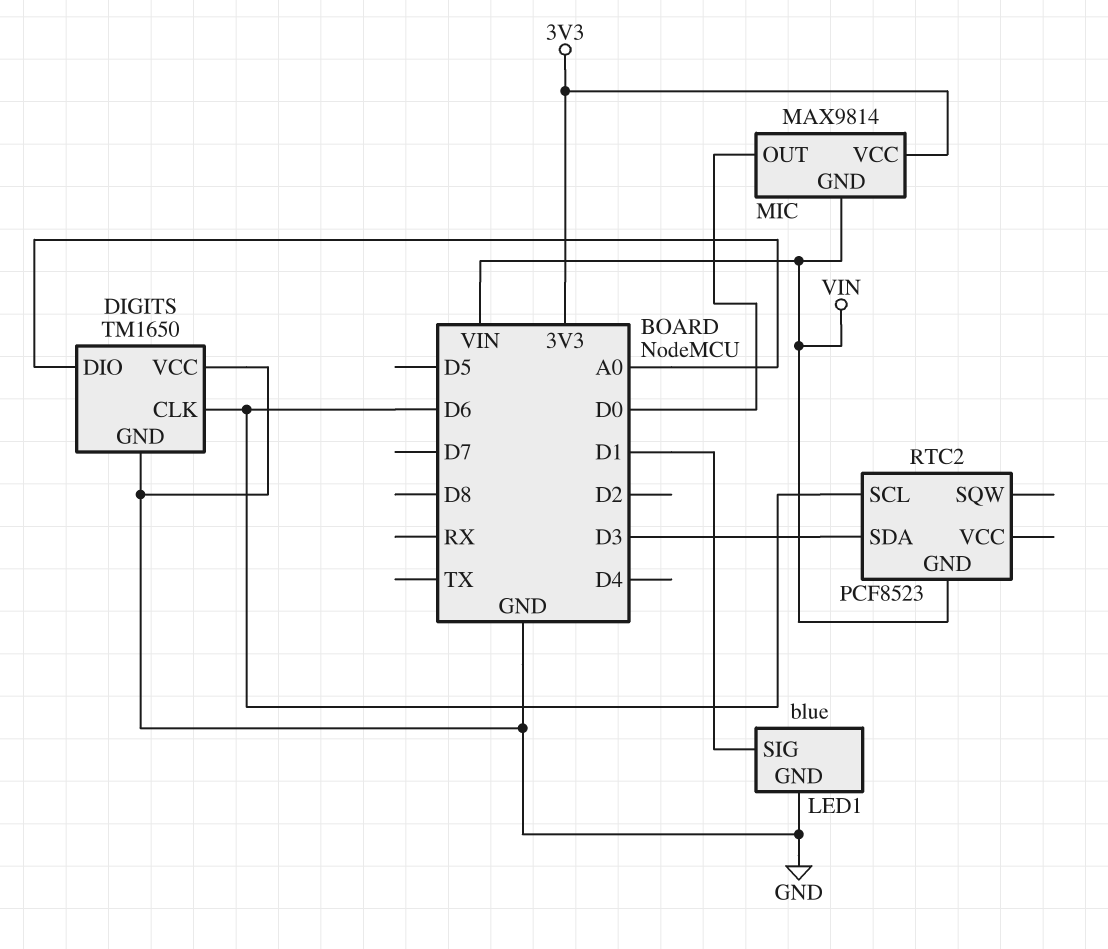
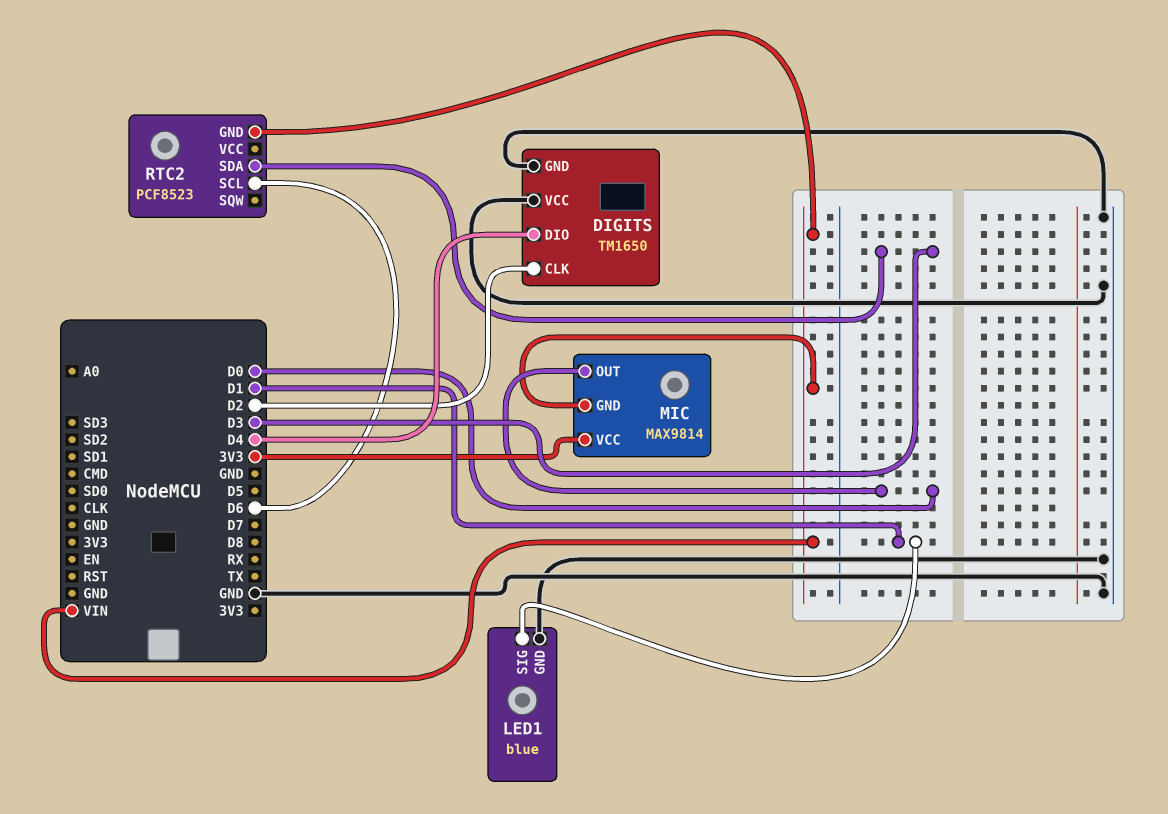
DIGITS pin CLK: D6 -> D2
DIGITS pin DIO: A0 -> D4

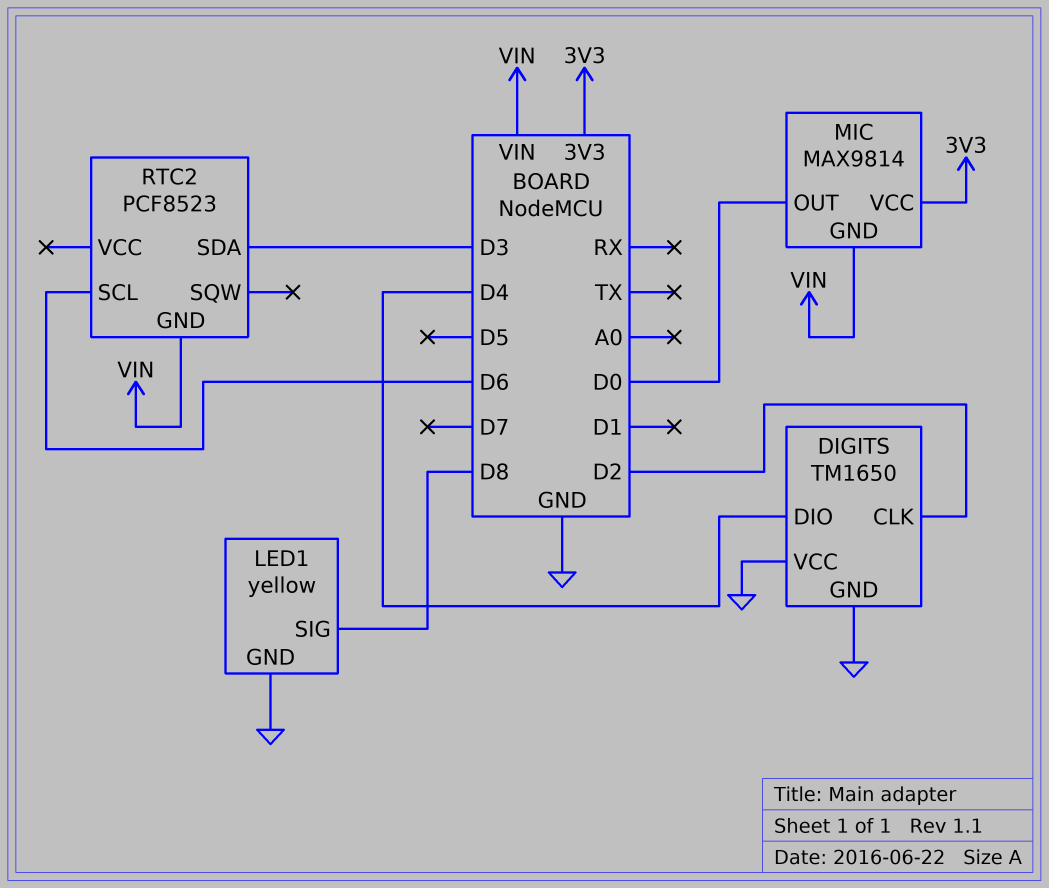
LED1: blue -> yellow
LED1 pin SIG: D1 -> D8

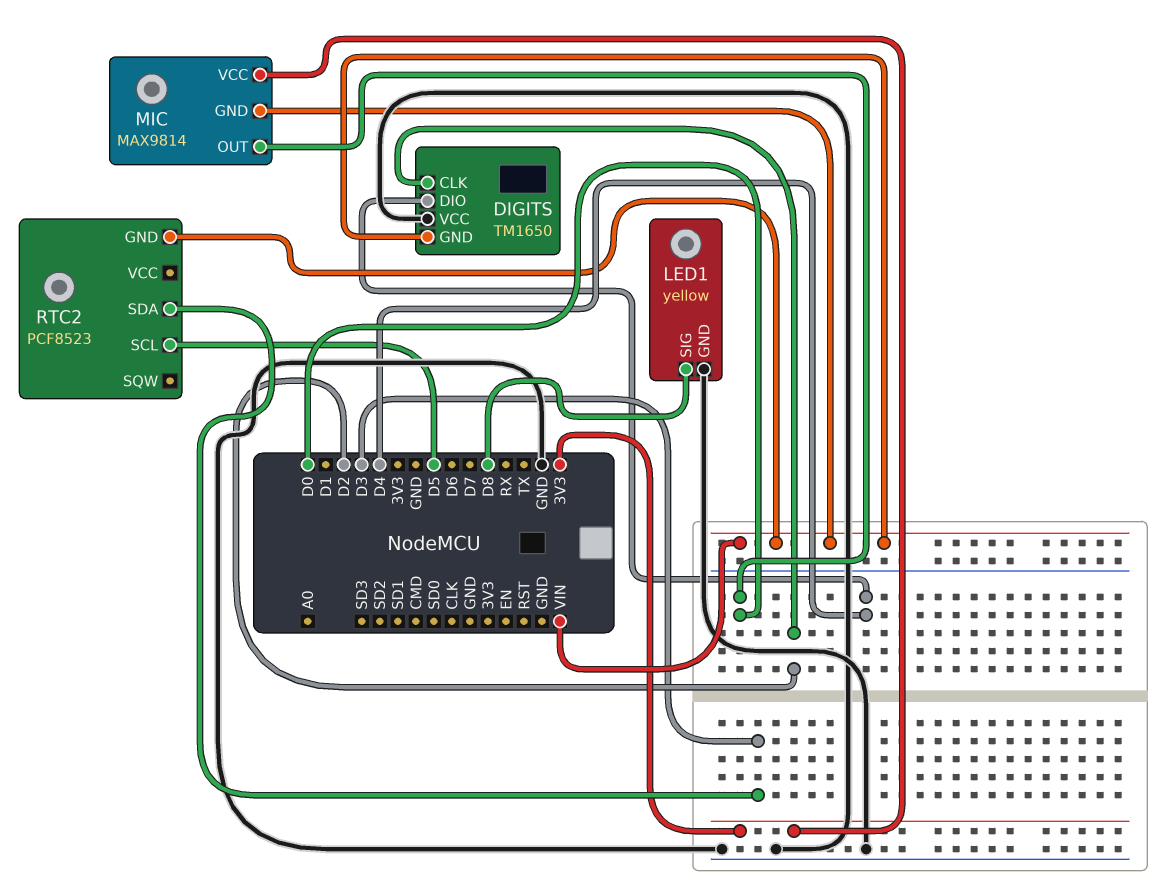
DIGITS pin GND: GND -> VIN
RTC2 pin SCL: D6 -> D5

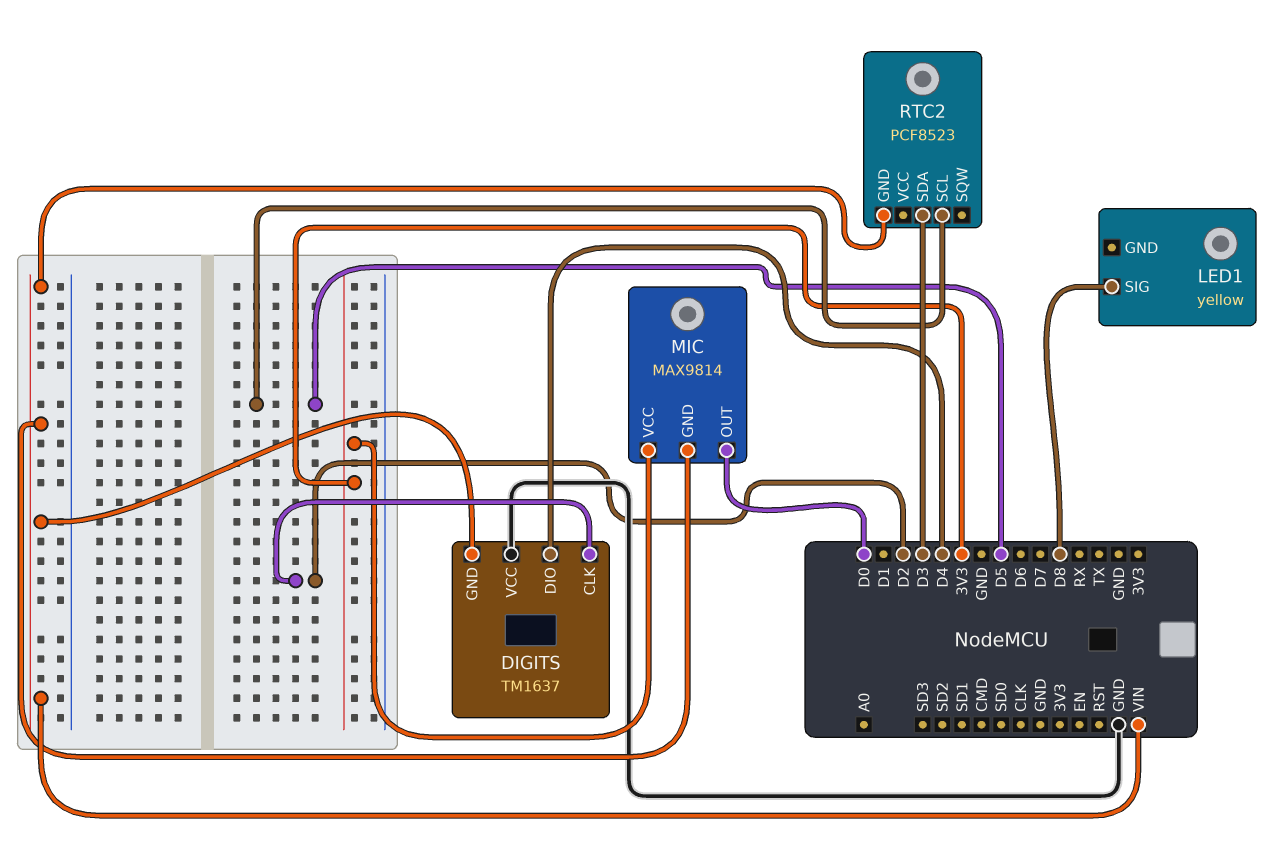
DIGITS: TM1650 -> TM1637
LED1 pin GND: GND -> none

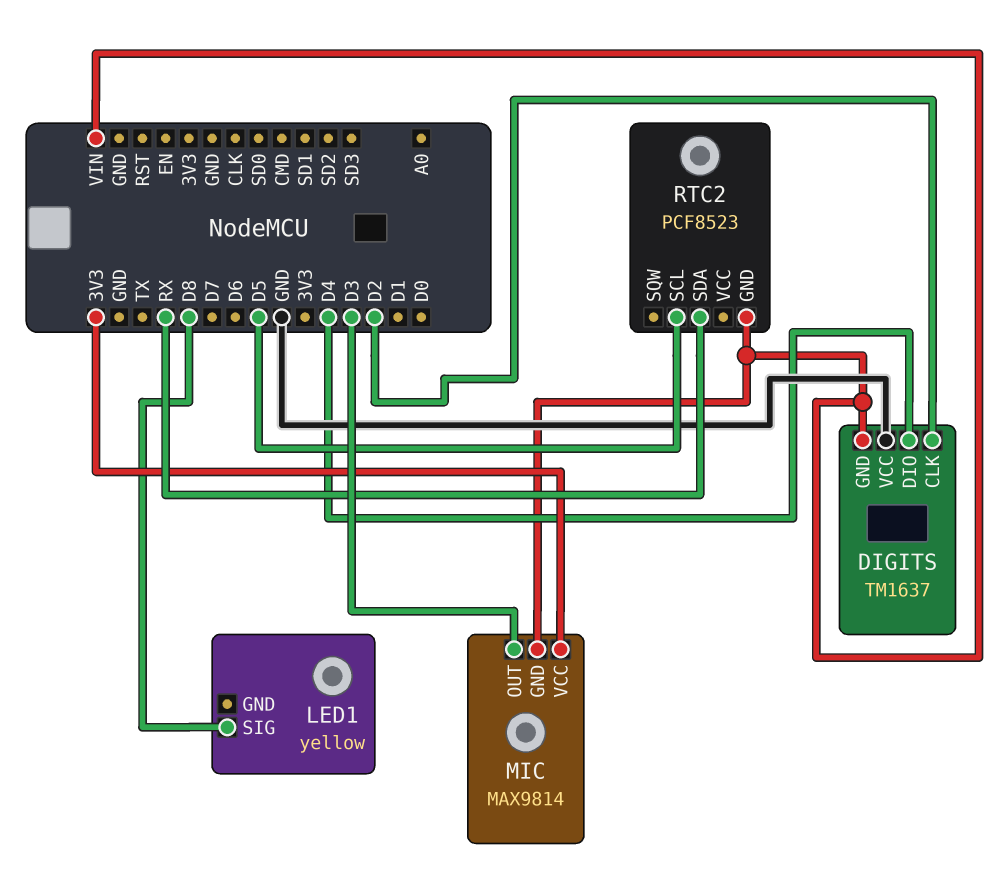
MIC pin OUT: D0 -> D3
RTC2 pin SDA: D3 -> RX

